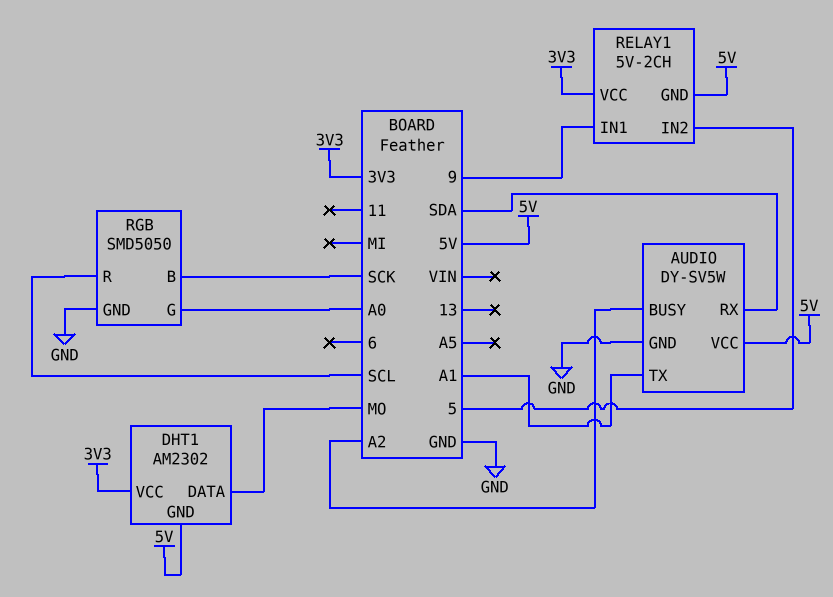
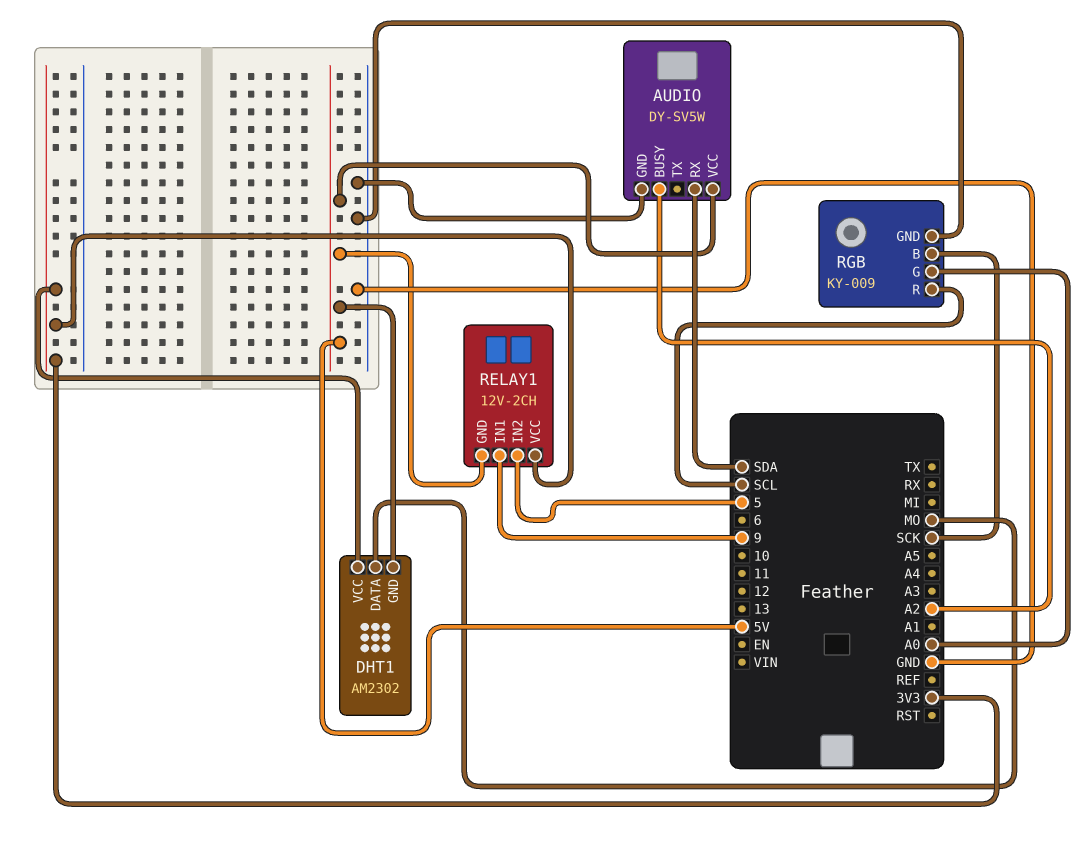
AUDIO pin TX: A1 -> none
RELAY1: 5V-2CH -> 12V-2CH
RGB: SMD5050 -> KY-009

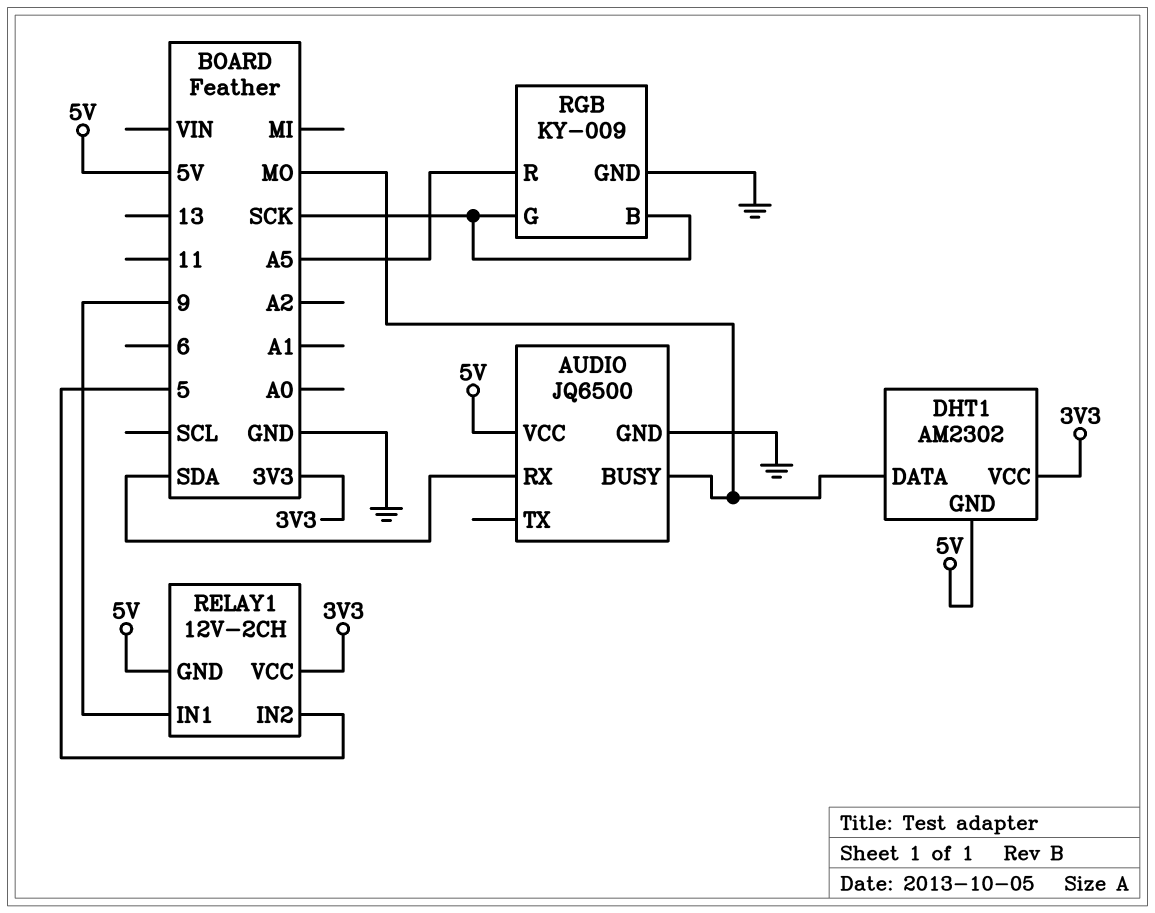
AUDIO: DY-SV5W -> JQ6500
AUDIO pin BUSY: A2 -> MO
RGB pin G: A0 -> SCK
RGB pin R: SCL -> A5

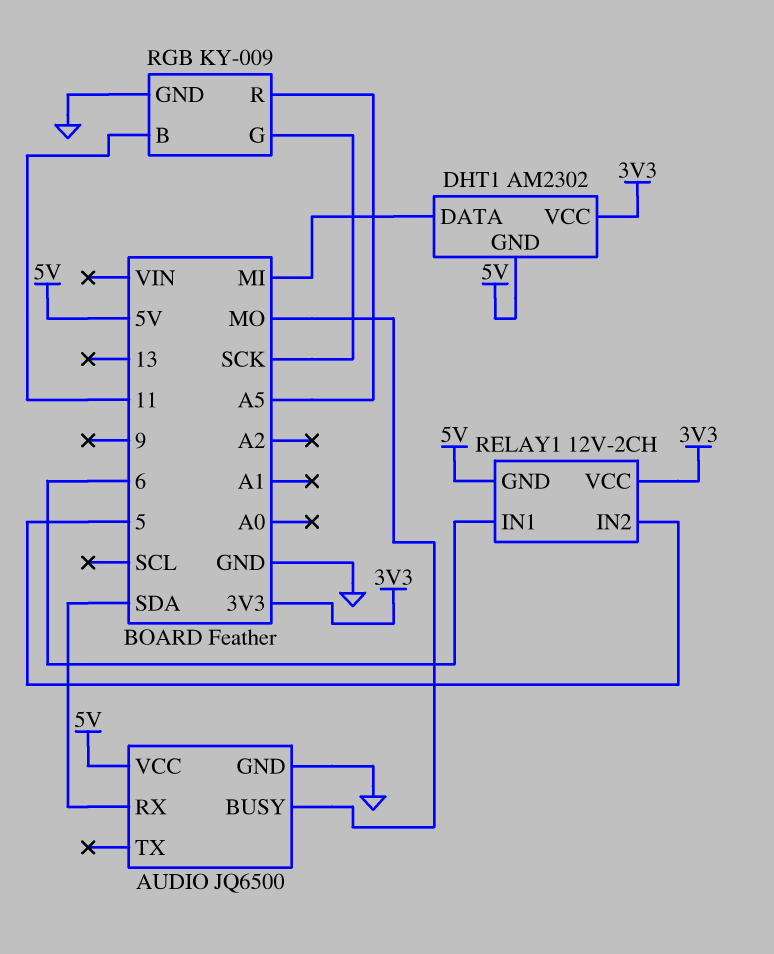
DHT1 pin DATA: MO -> MI
RELAY1 pin IN1: 9 -> 6
RGB pin B: SCK -> 11

